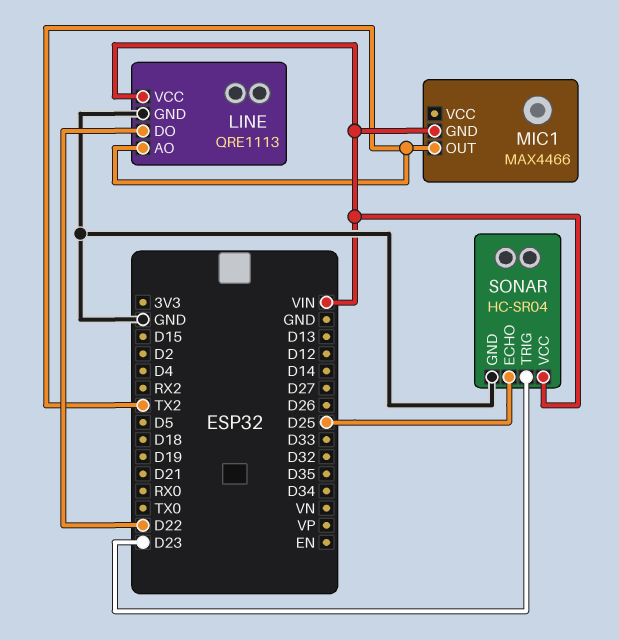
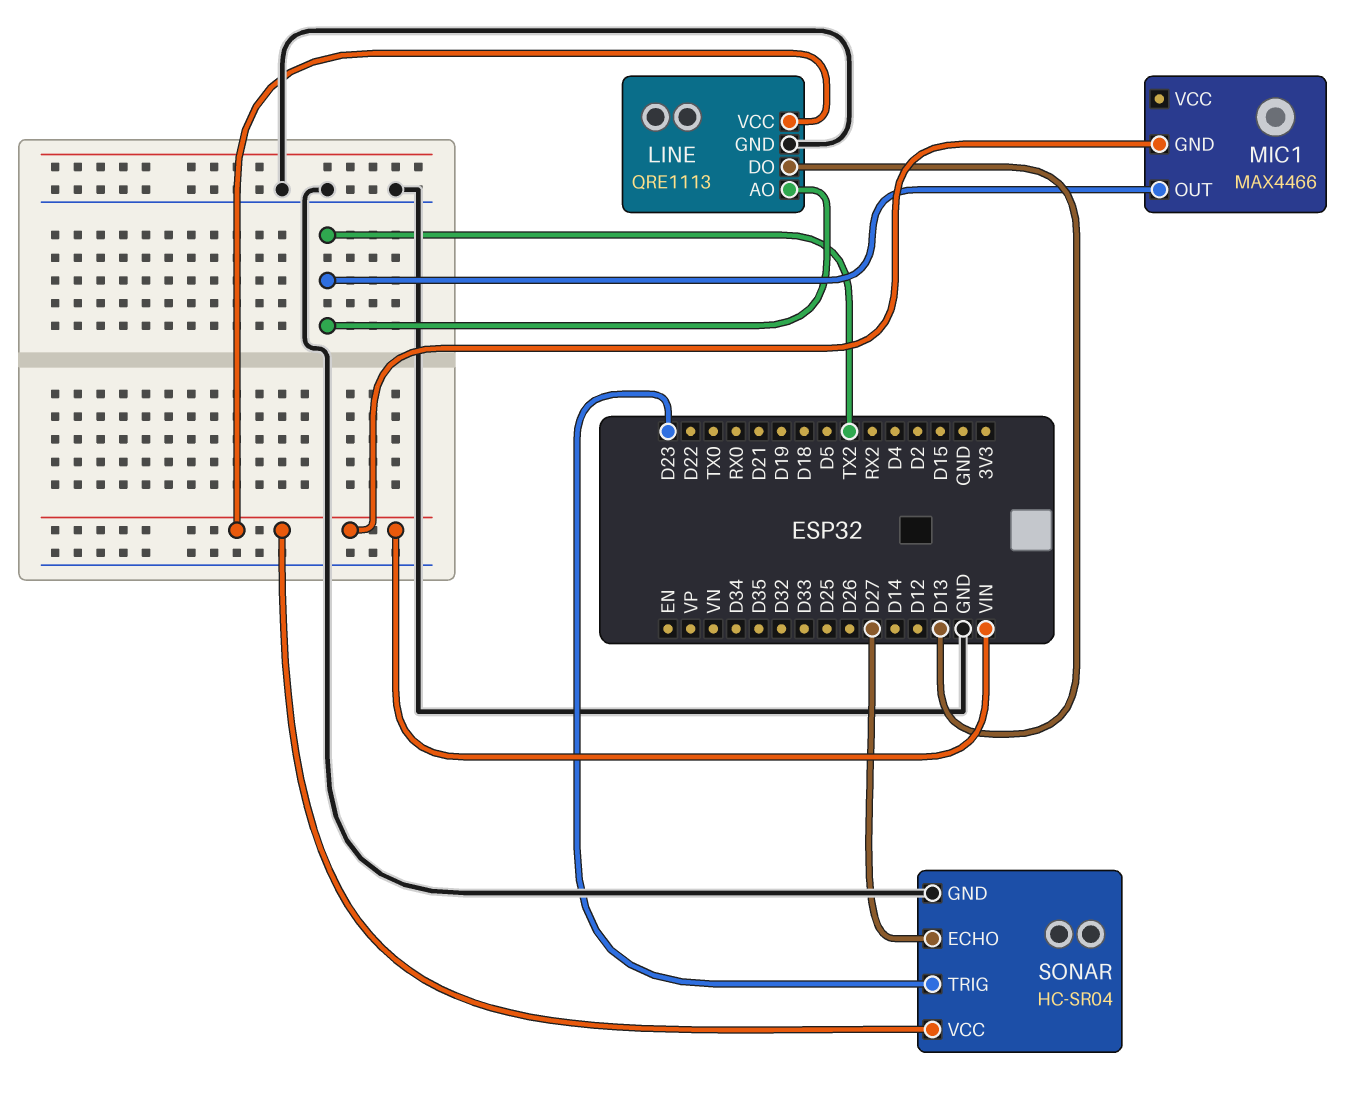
LINE pin DO: D22 -> D13
SONAR pin ECHO: D25 -> D27

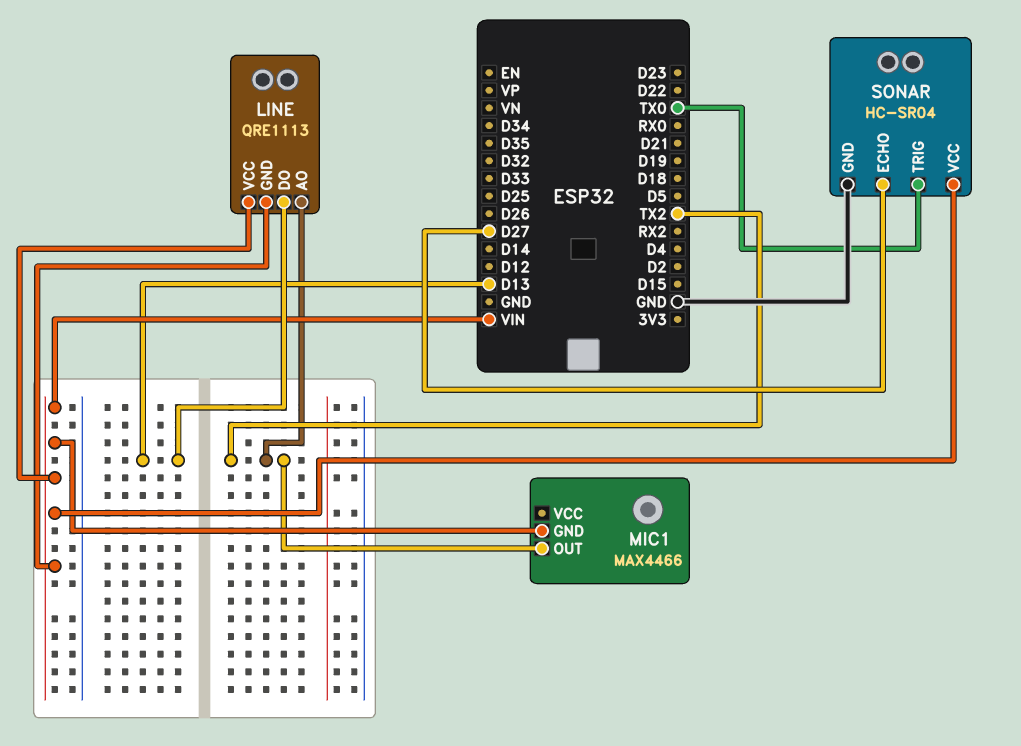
LINE pin GND: GND -> VIN
SONAR pin TRIG: D23 -> TX0

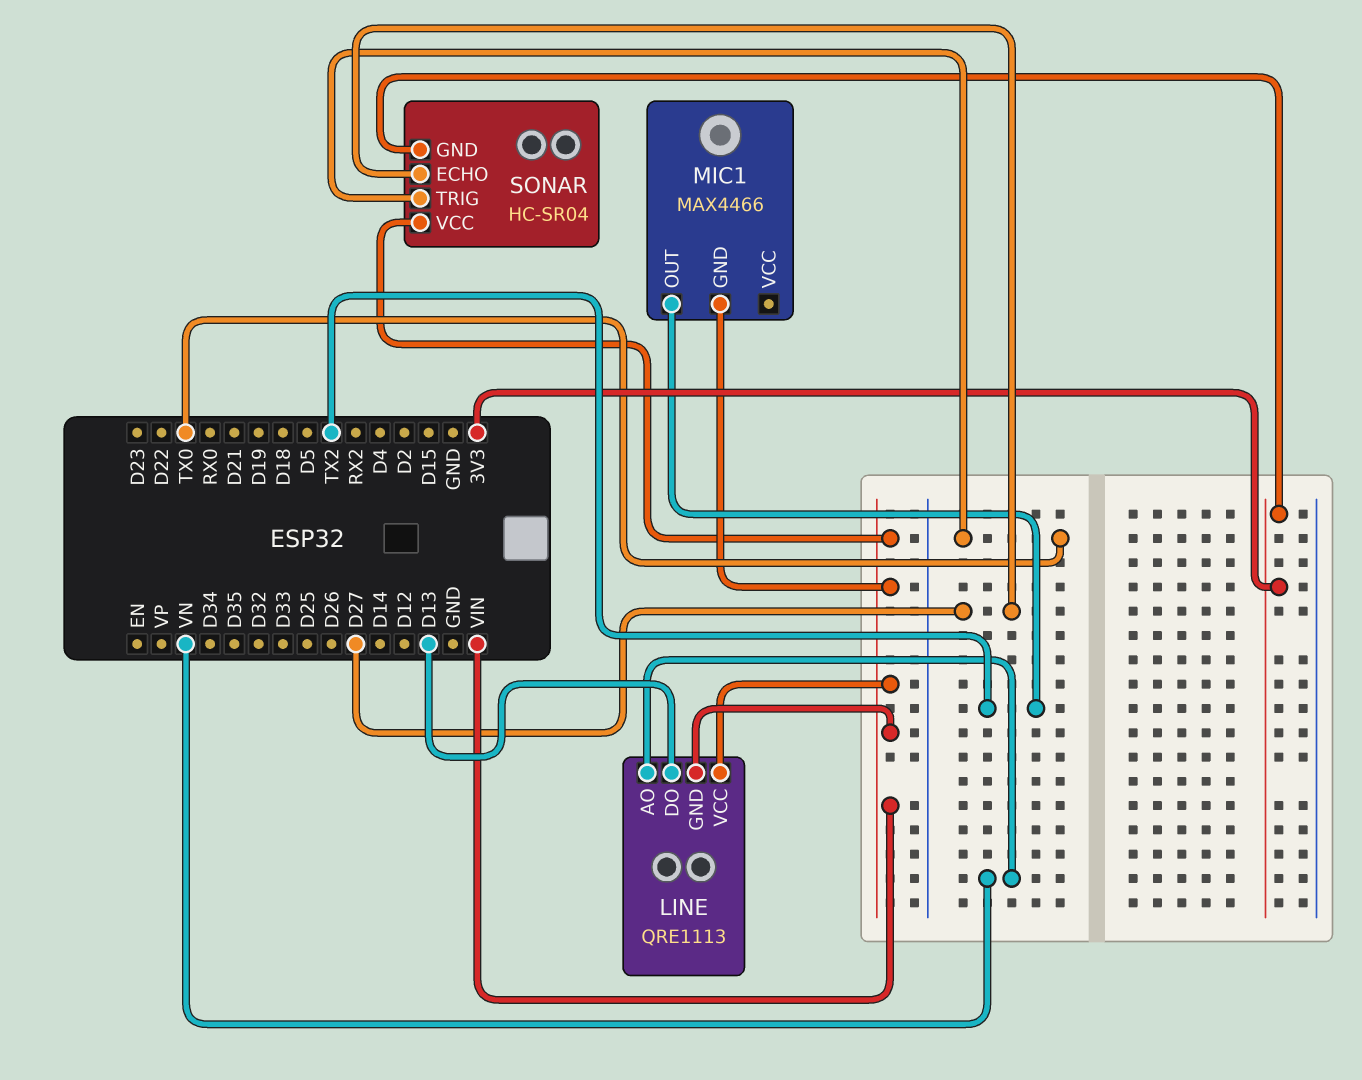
LINE pin AO: TX2 -> VN
SONAR pin GND: GND -> 3V3

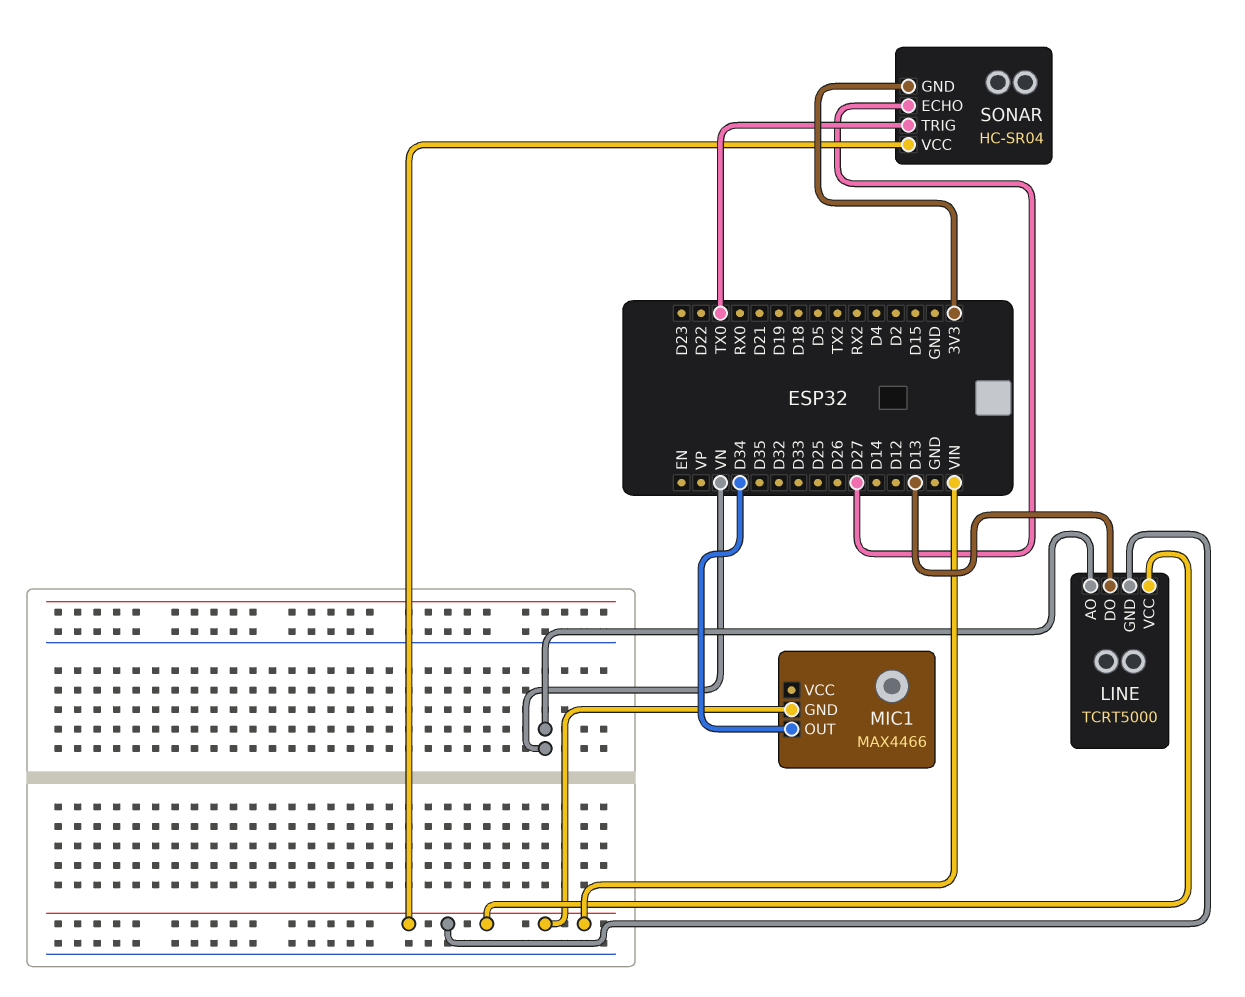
LINE: QRE1113 -> TCRT5000
MIC1 pin OUT: TX2 -> D34

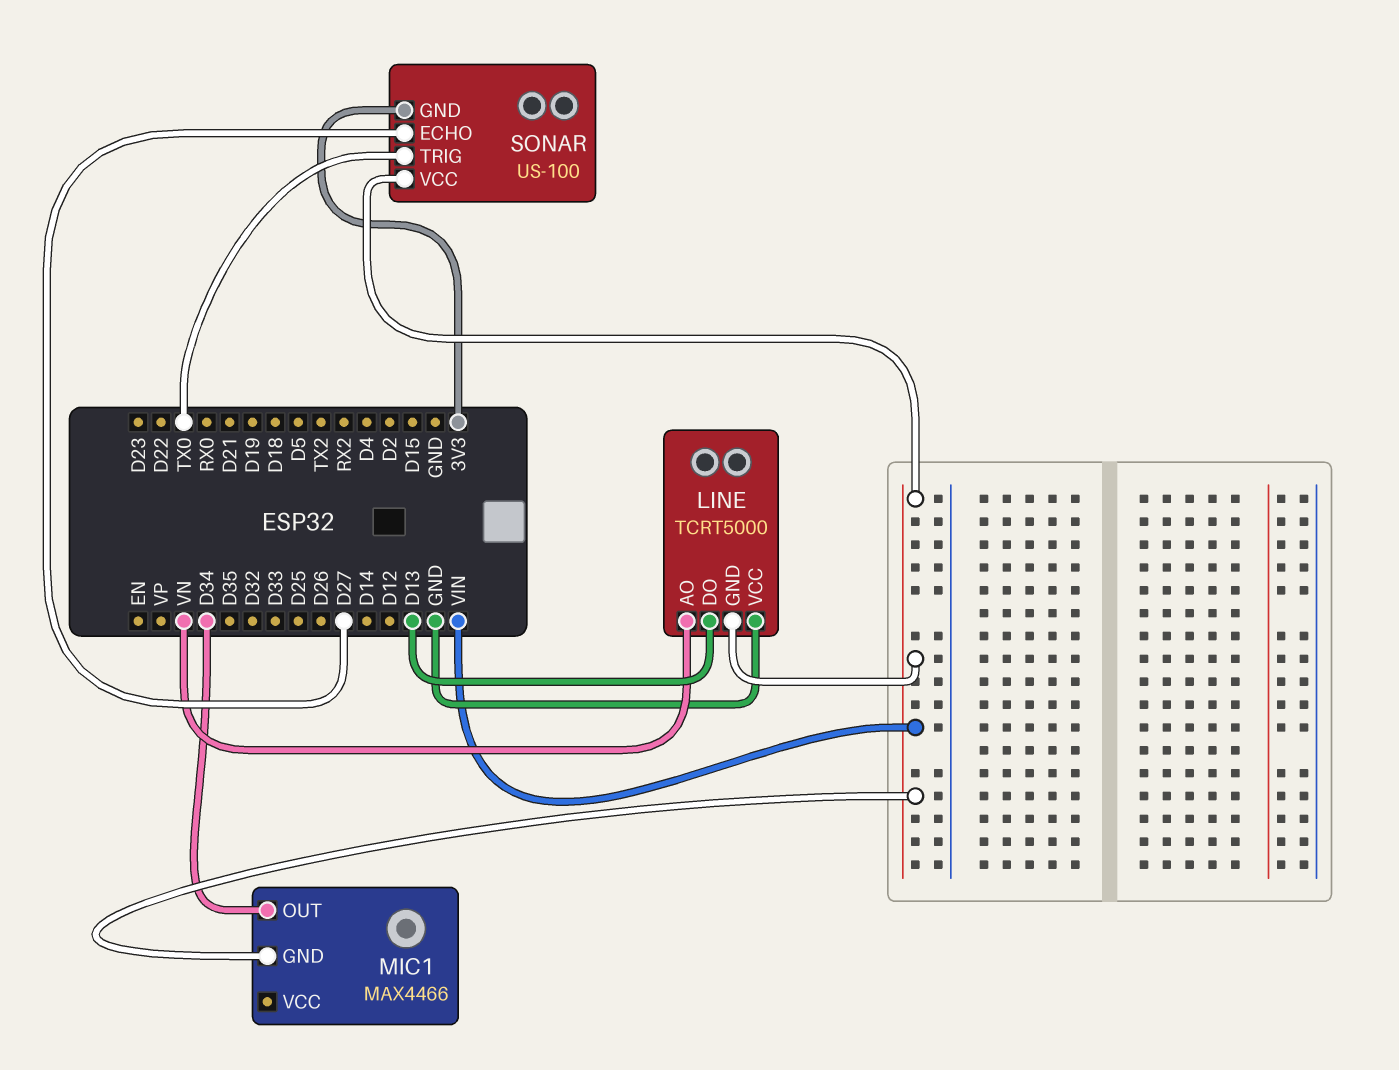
LINE pin VCC: VIN -> GND
SONAR: HC-SR04 -> US-100

